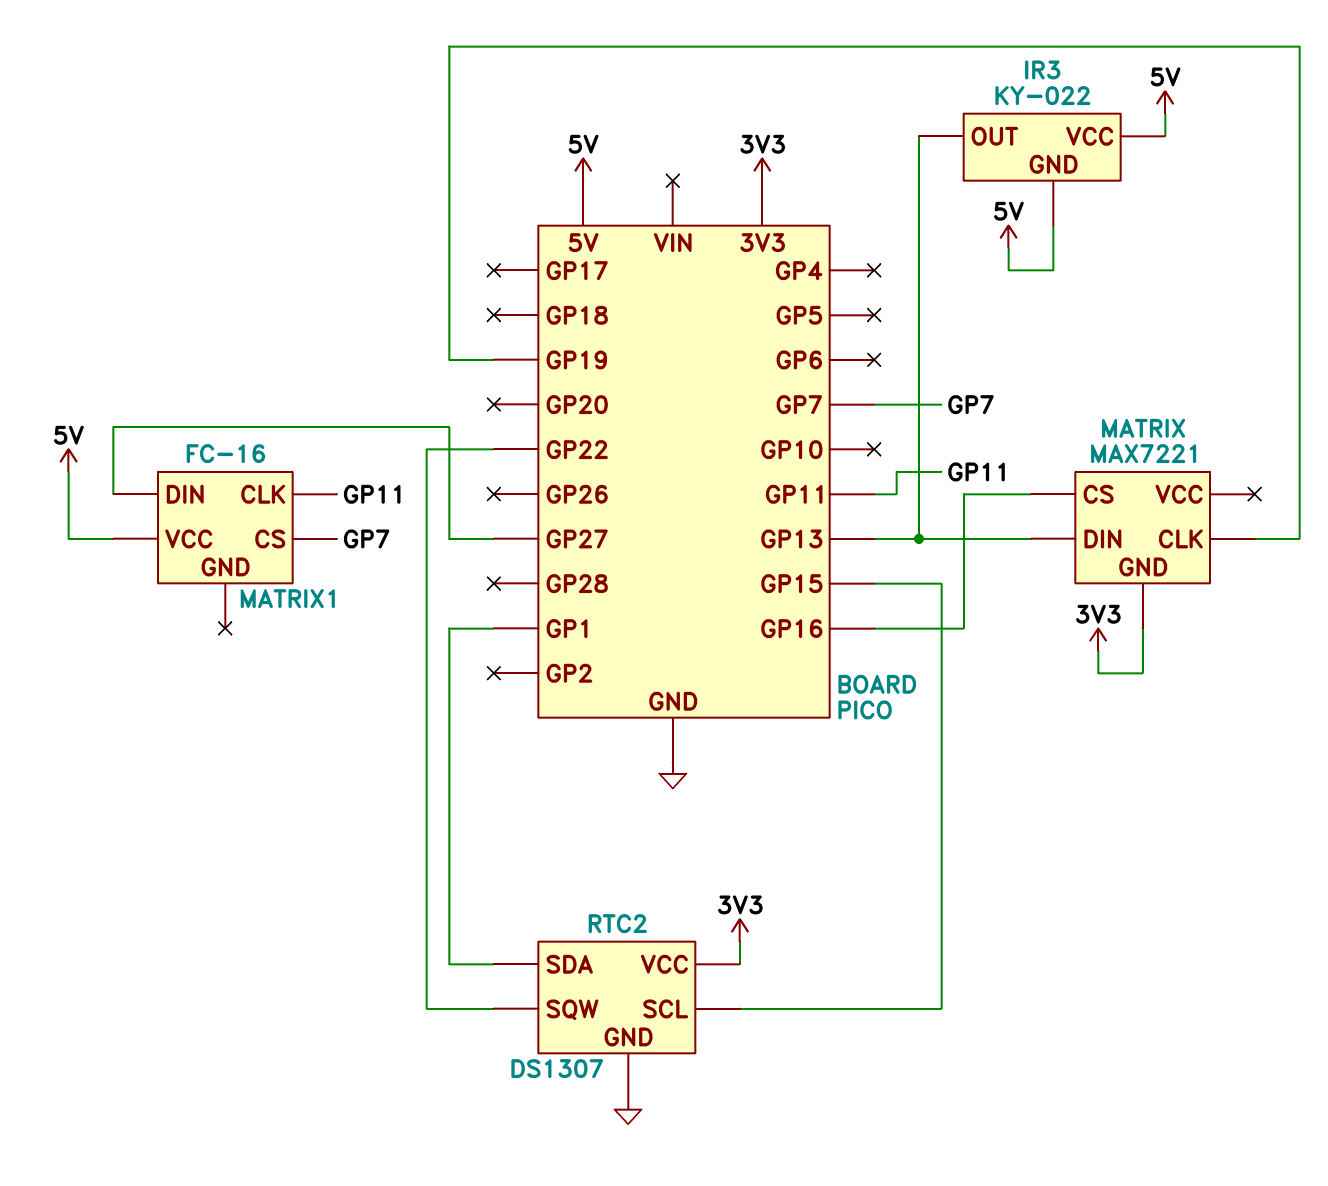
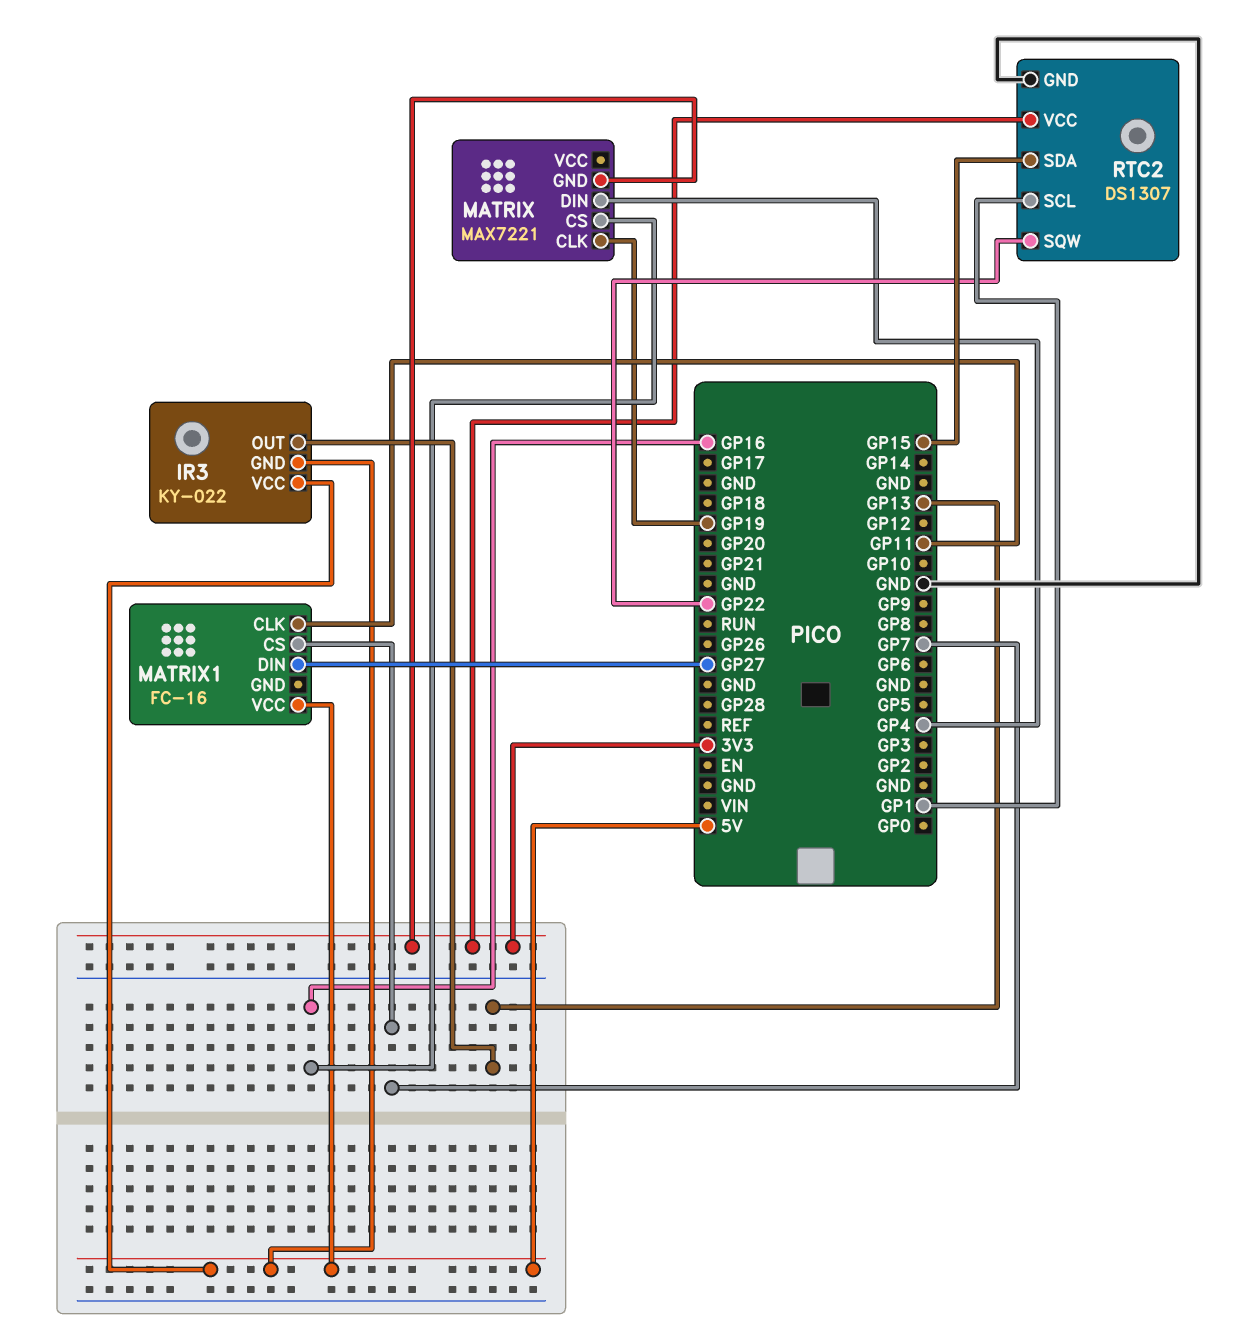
MATRIX pin DIN: GP13 -> GP4
RTC2 pin SCL: GP15 -> GP1
RTC2 pin SDA: GP1 -> GP15

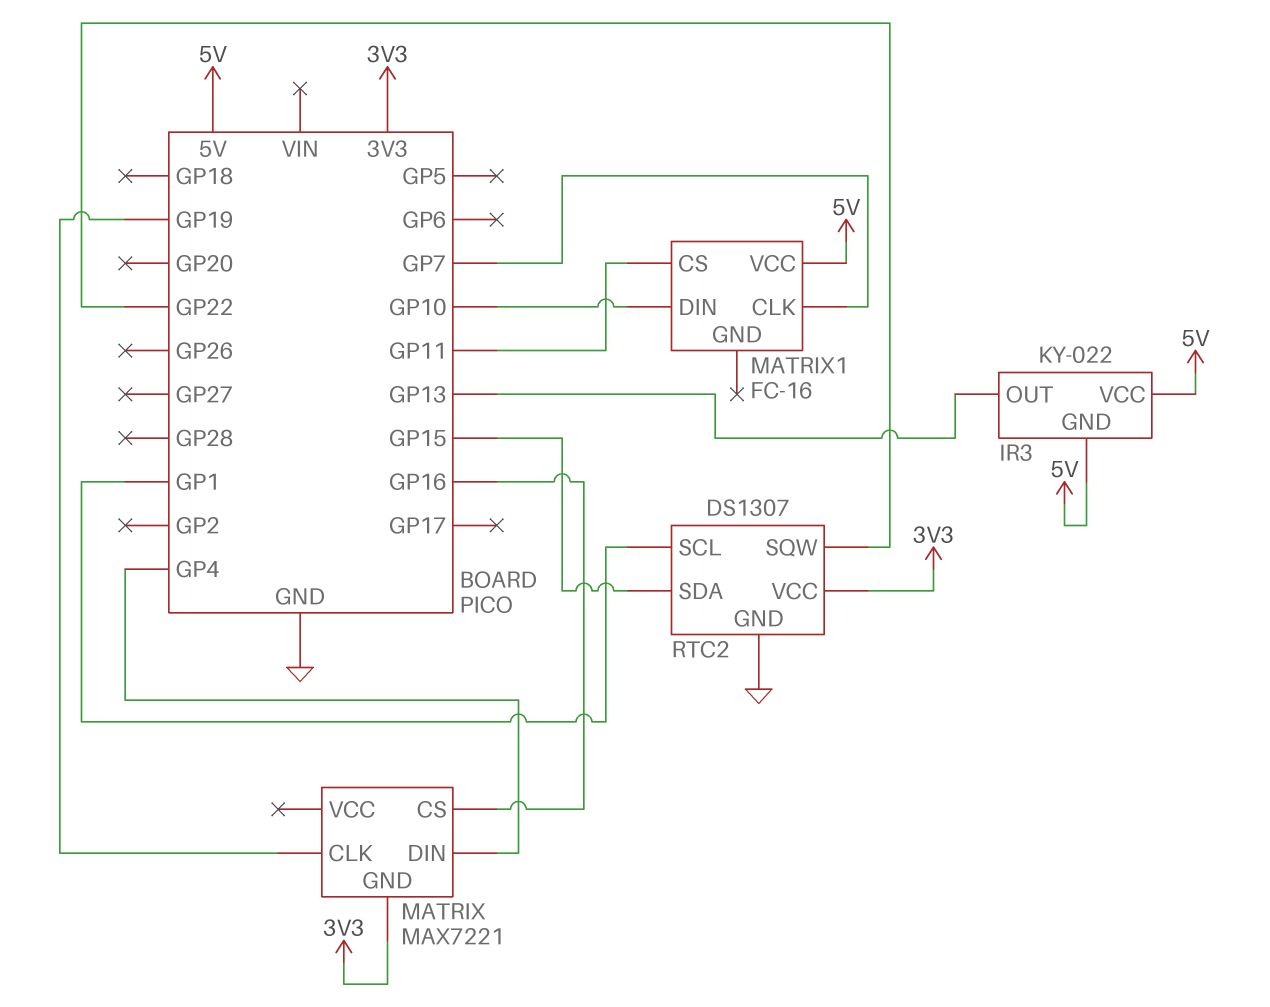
MATRIX1 pin CLK: GP11 -> GP7
MATRIX1 pin CS: GP7 -> GP11
MATRIX1 pin DIN: GP27 -> GP10

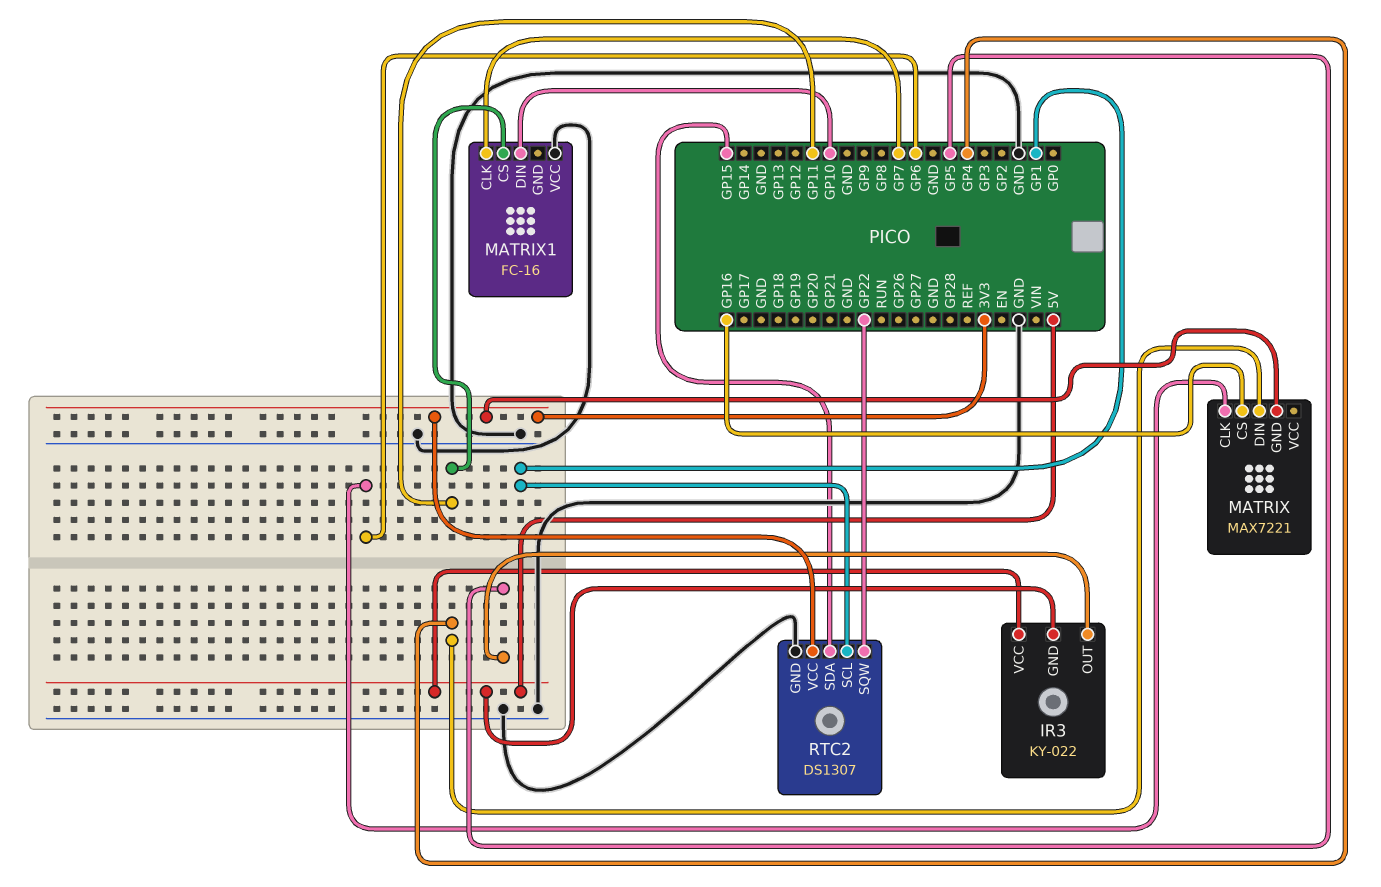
IR3 pin OUT: GP13 -> GP5
MATRIX pin CLK: GP19 -> GP6
MATRIX1 pin VCC: 5V -> GND

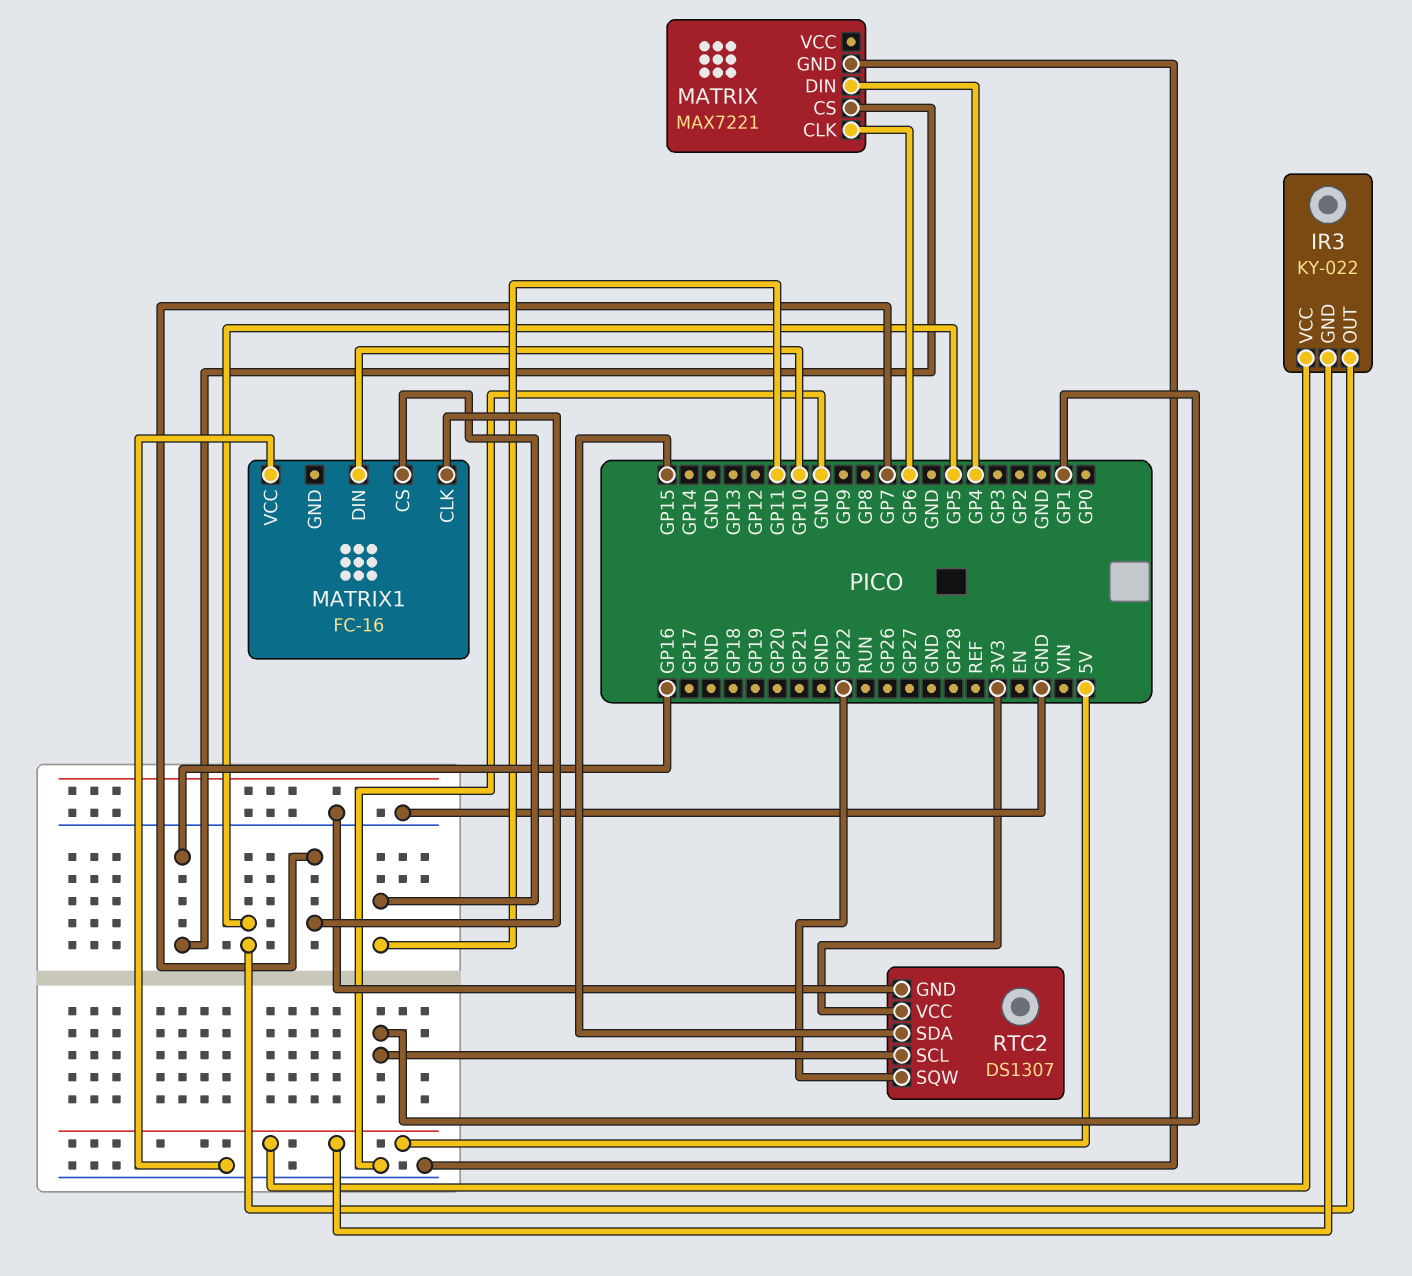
MATRIX pin GND: 3V3 -> GND

